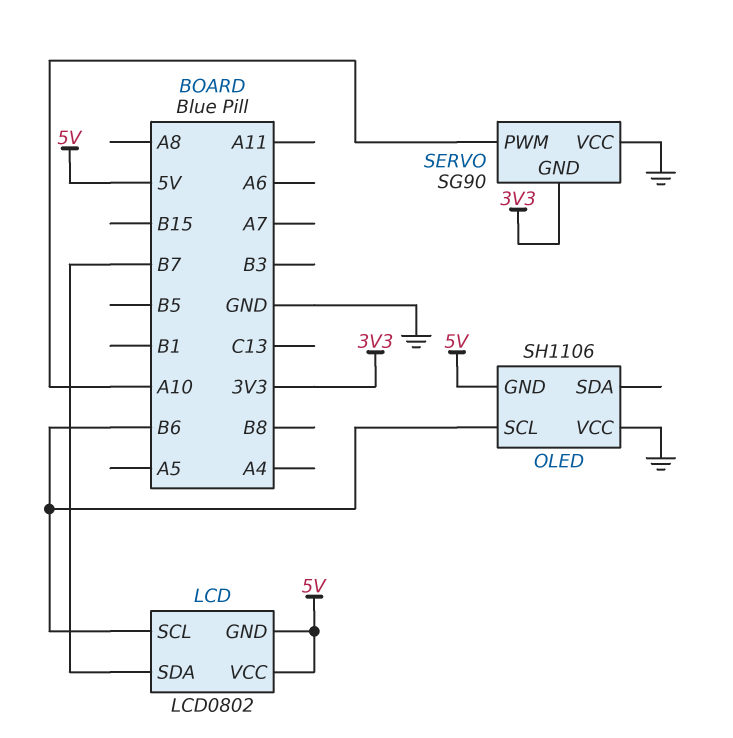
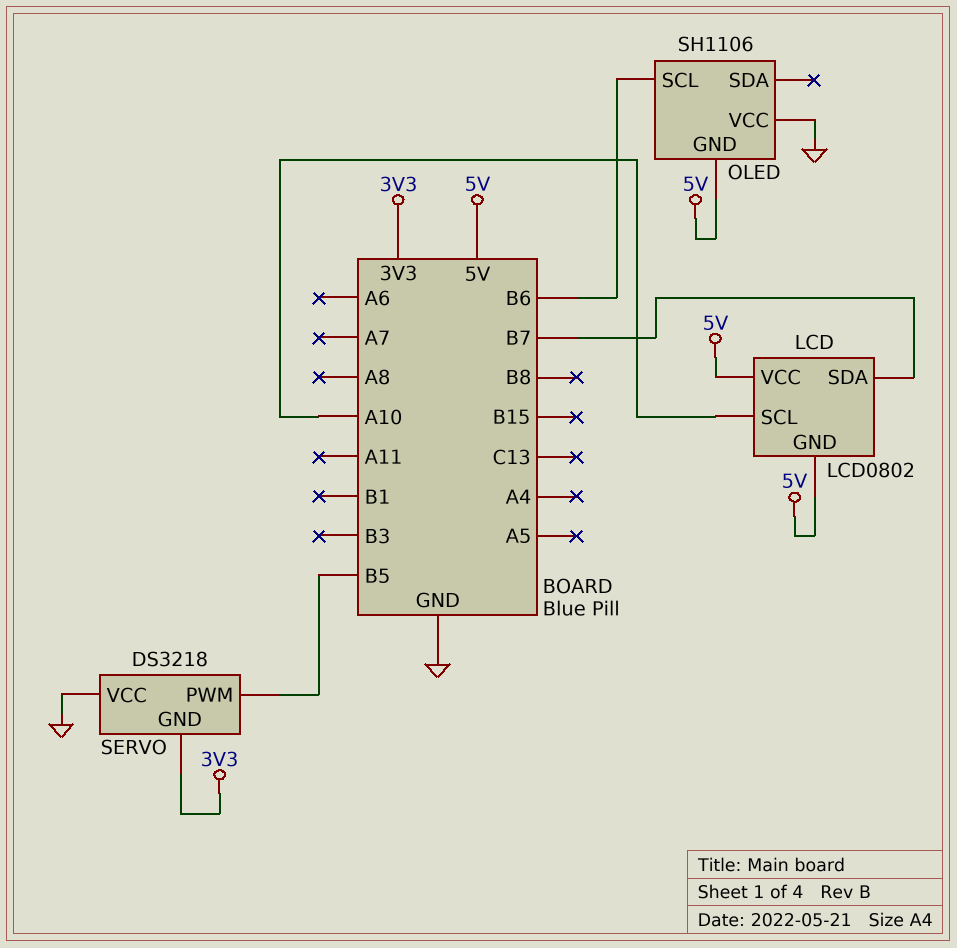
LCD pin SCL: B6 -> A10
SERVO: SG90 -> DS3218
SERVO pin PWM: A10 -> B5

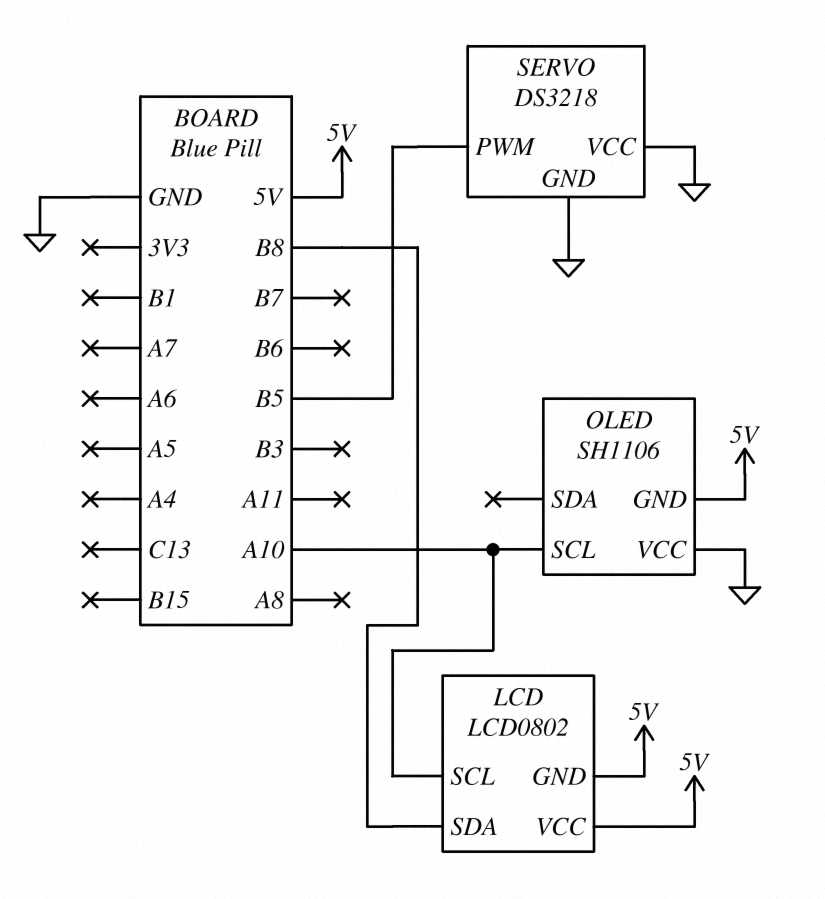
LCD pin SDA: B7 -> B8
OLED pin SCL: B6 -> A10
SERVO pin GND: 3V3 -> GND

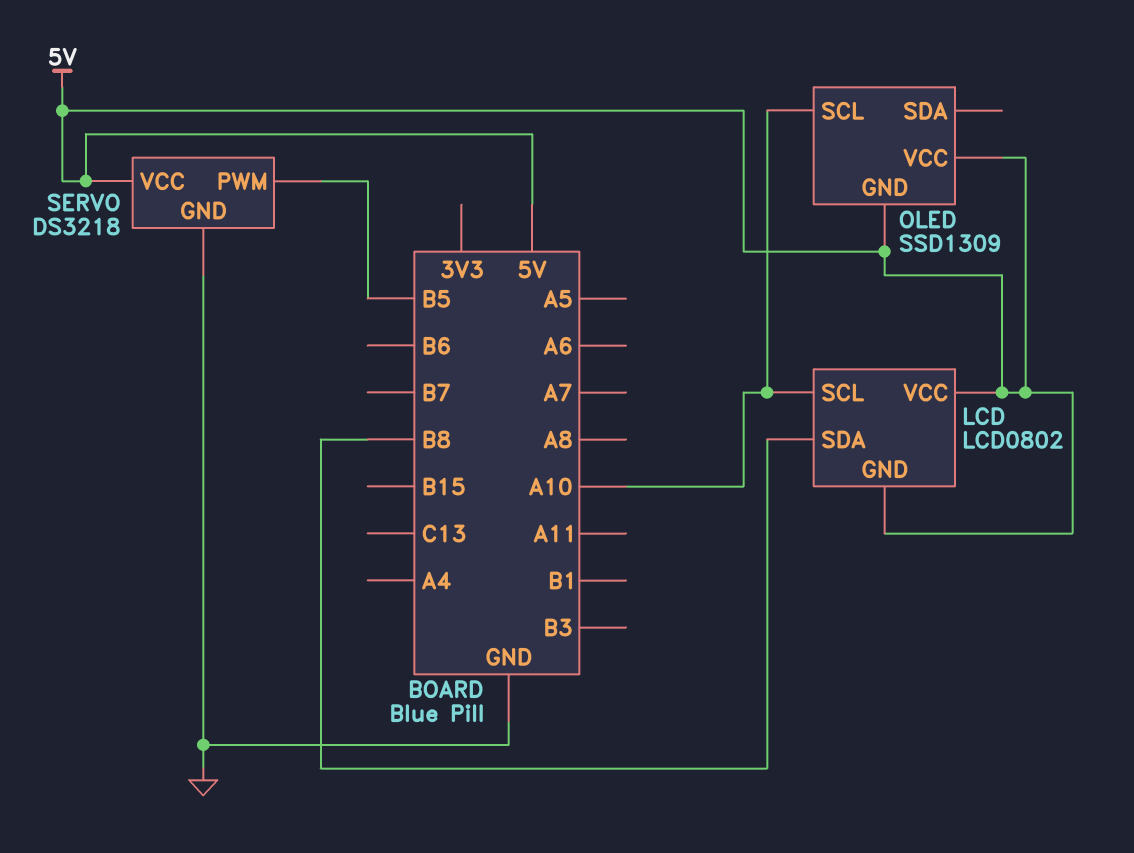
OLED: SH1106 -> SSD1309
OLED pin VCC: GND -> 5V
SERVO pin VCC: GND -> 5V

